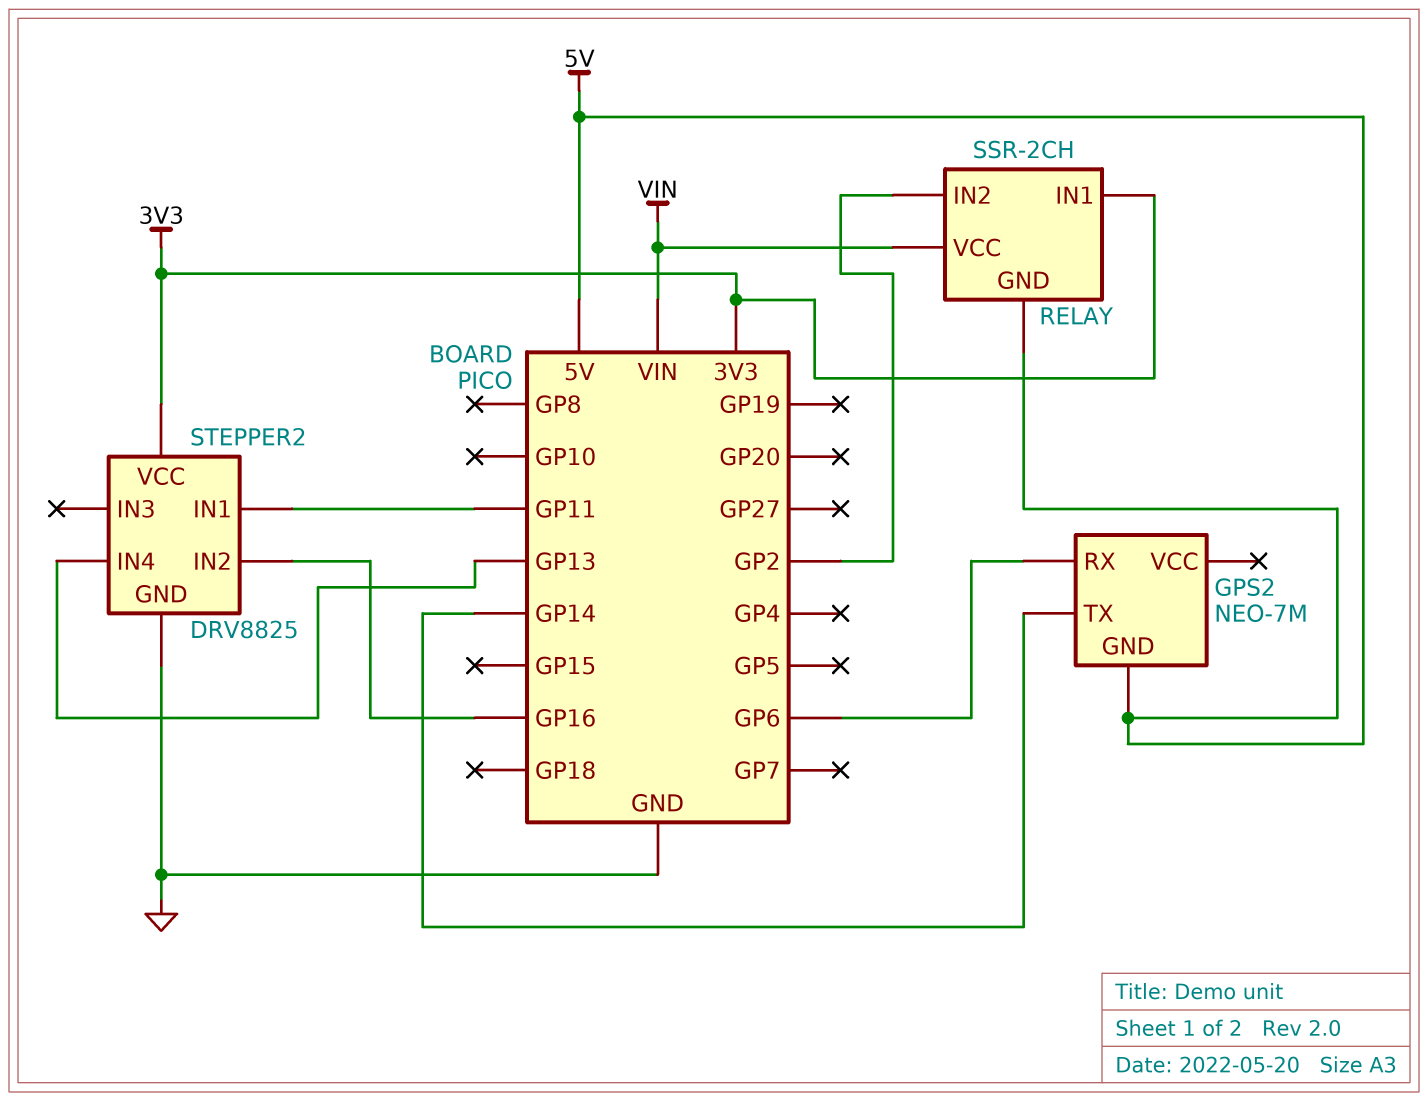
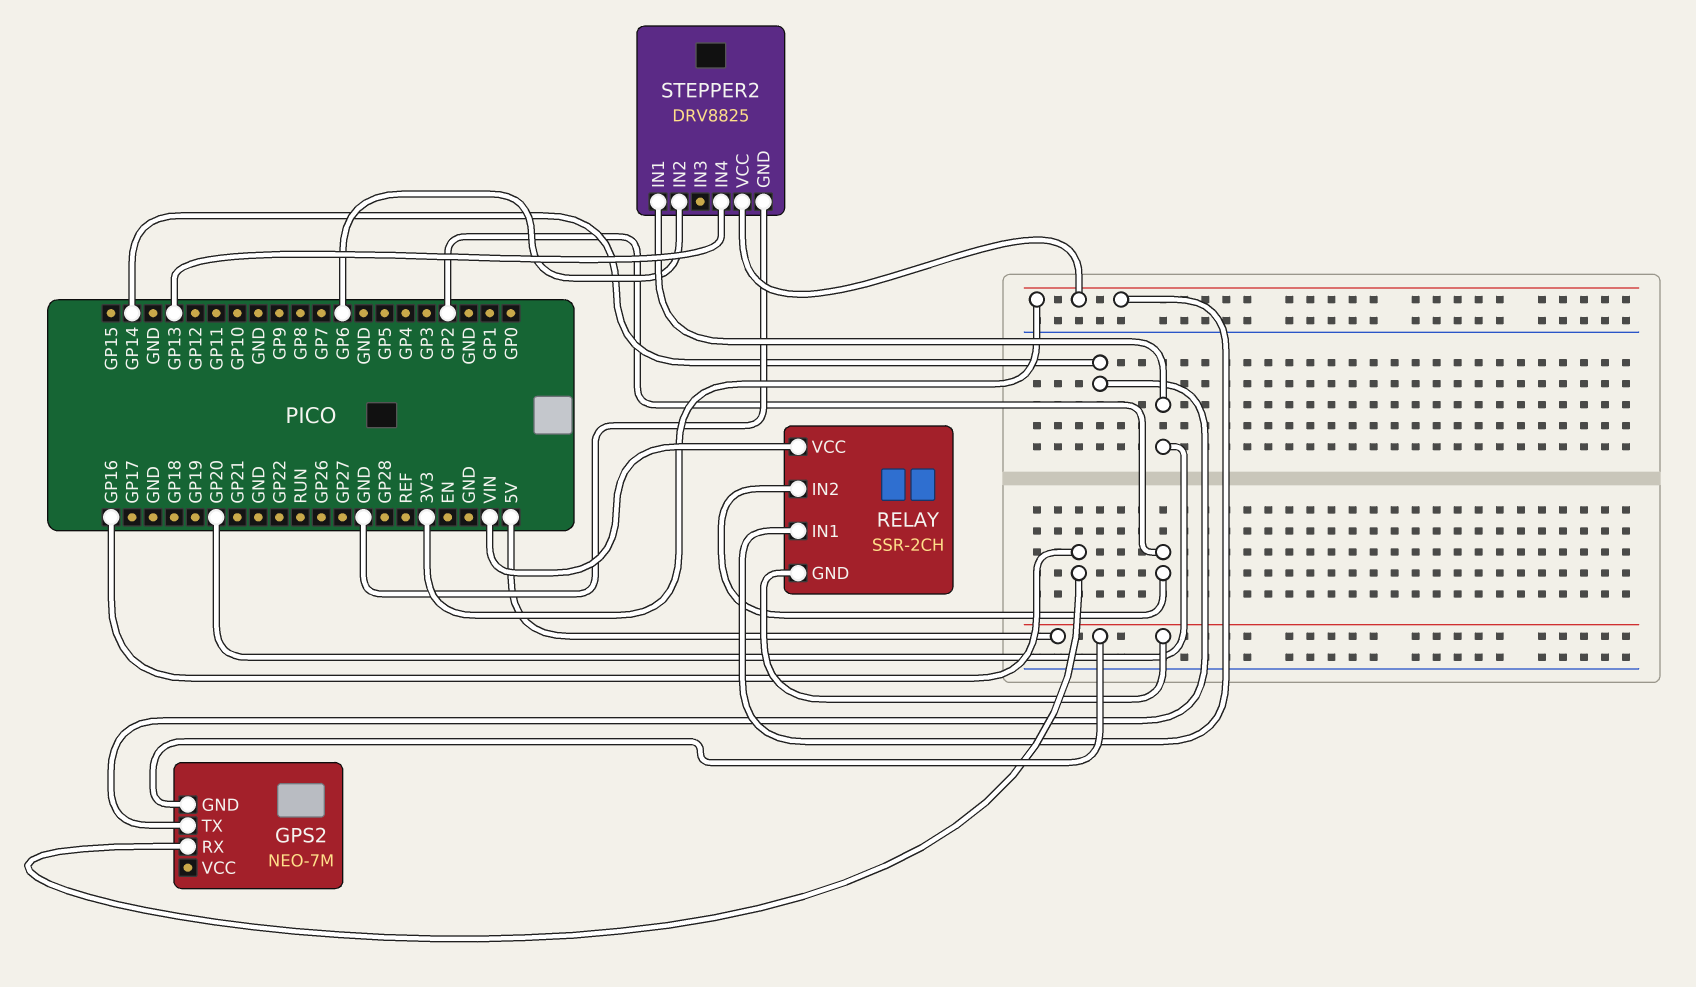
GPS2 pin RX: GP6 -> GP16
STEPPER2 pin IN1: GP11 -> GP20
STEPPER2 pin IN2: GP16 -> GP6

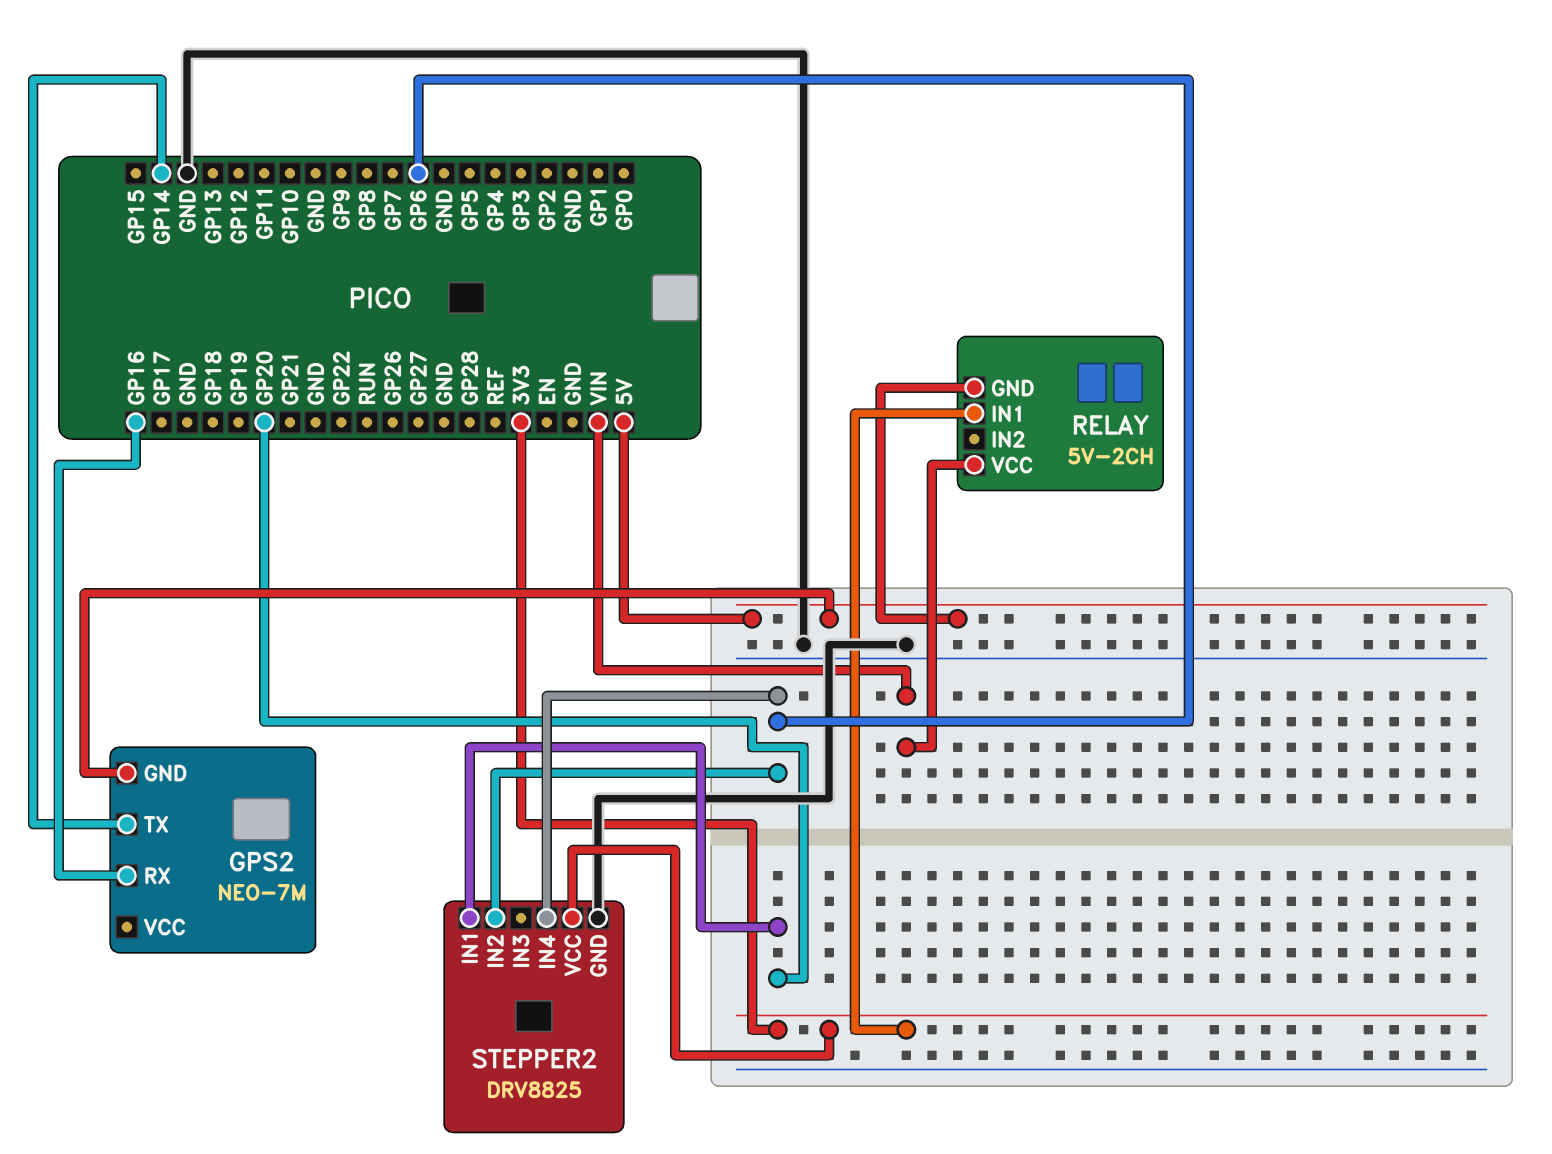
RELAY: SSR-2CH -> 5V-2CH
RELAY pin IN2: GP2 -> none
STEPPER2 pin IN4: GP13 -> GP6

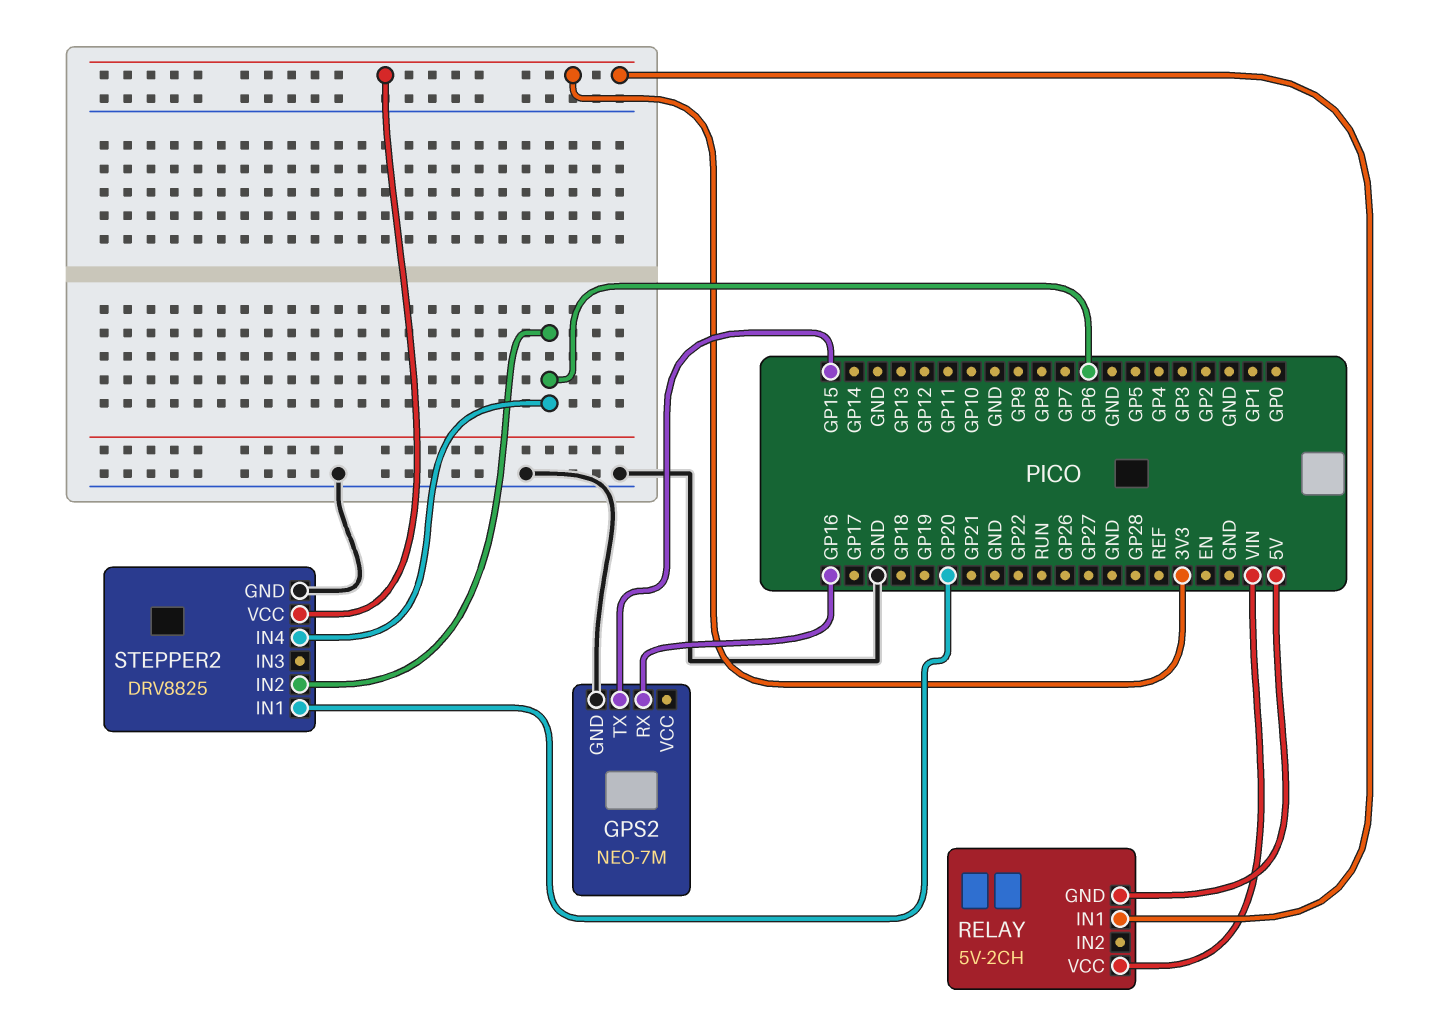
GPS2 pin GND: 5V -> GND
GPS2 pin TX: GP14 -> GP15

